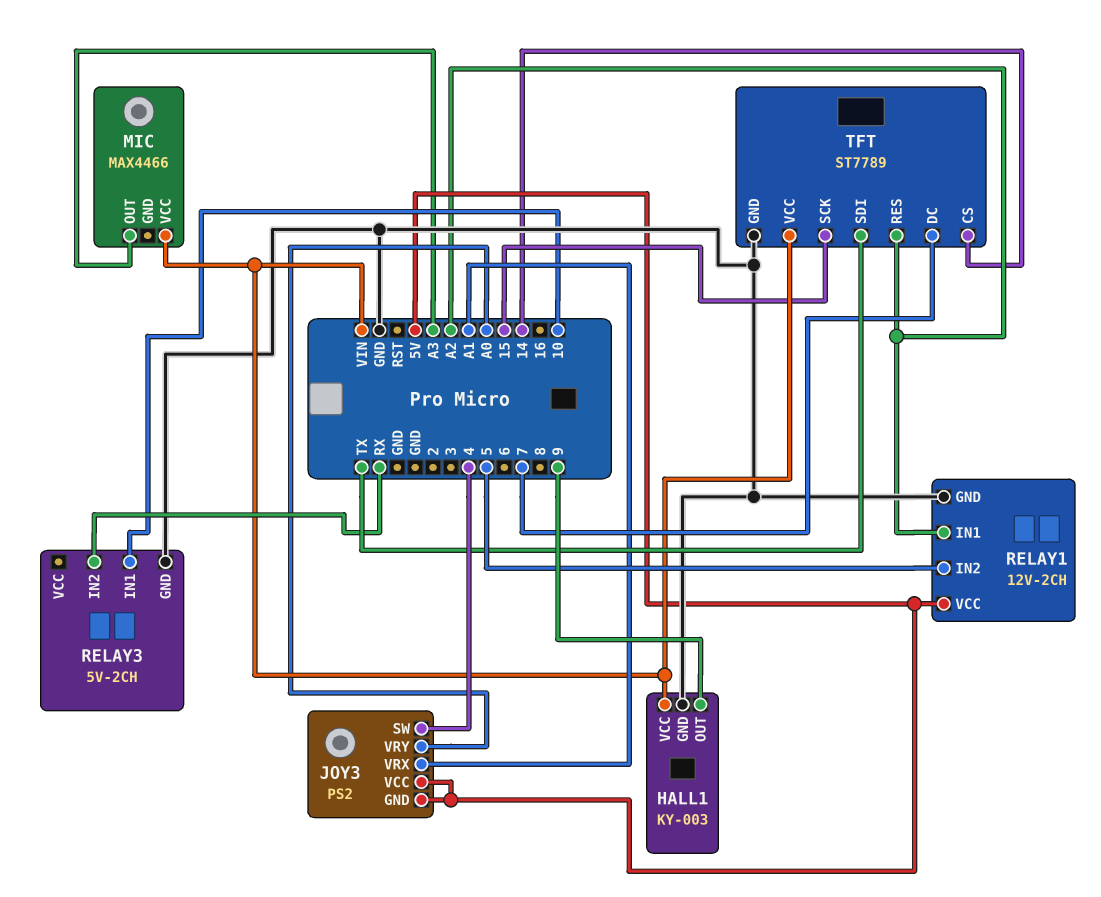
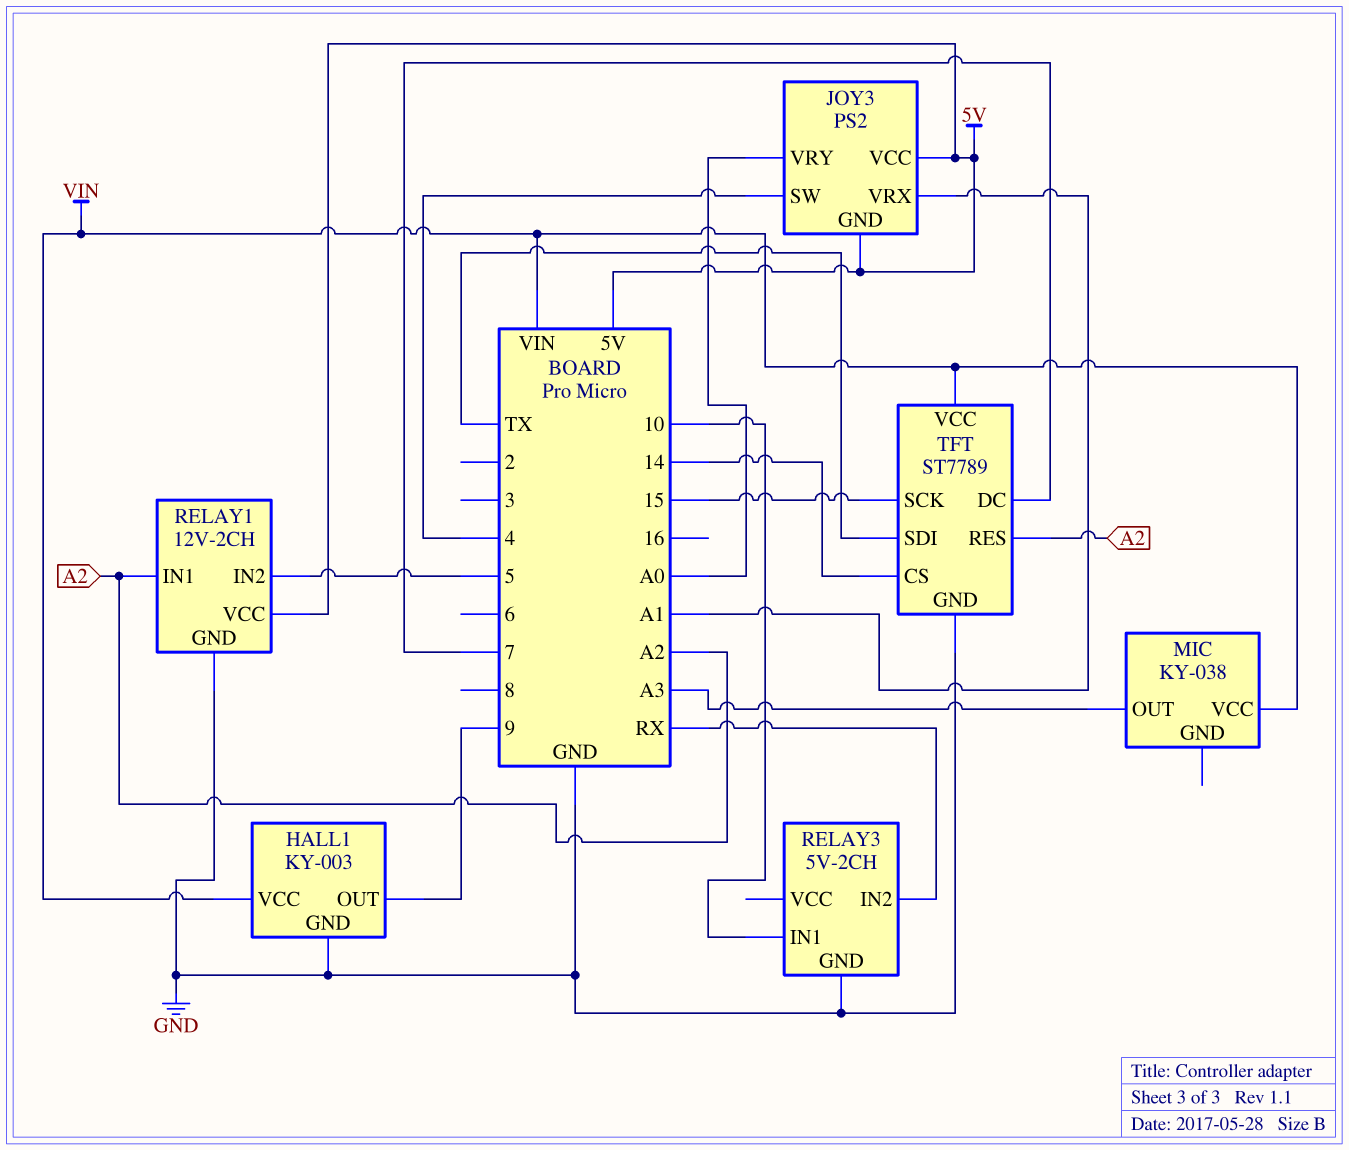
MIC: MAX4466 -> KY-038

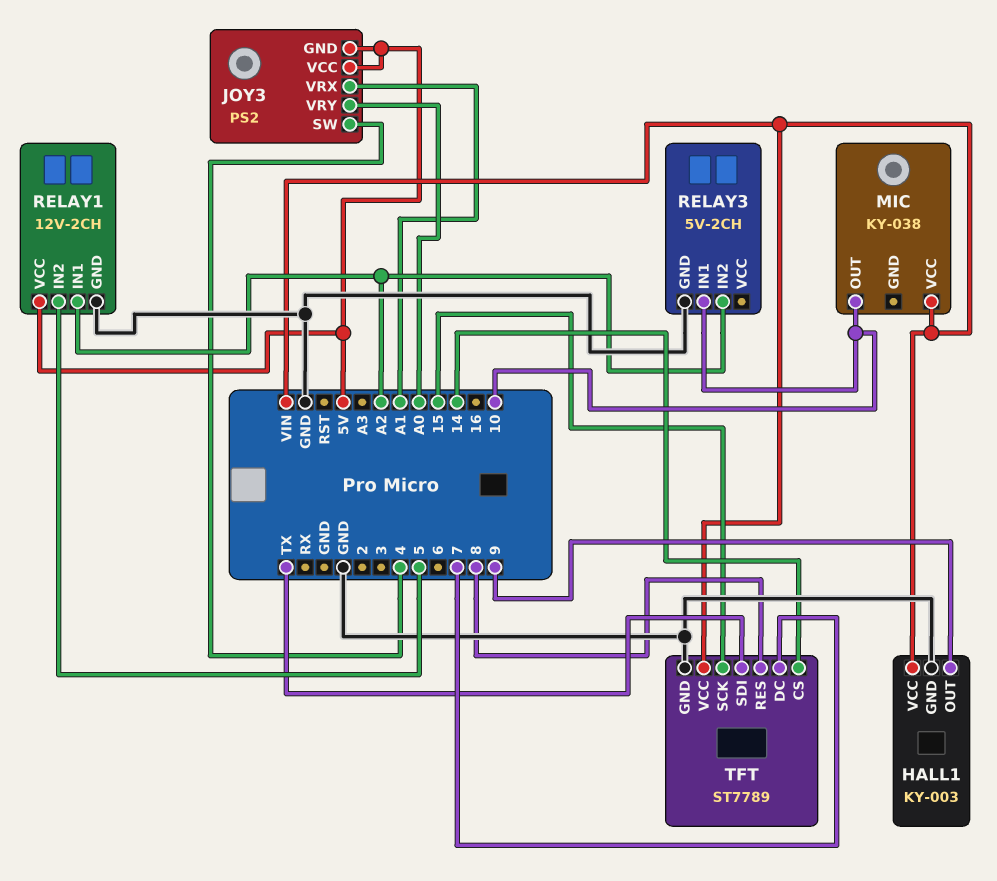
MIC pin OUT: A3 -> 10
RELAY3 pin IN2: RX -> A2
TFT pin RES: A2 -> 8

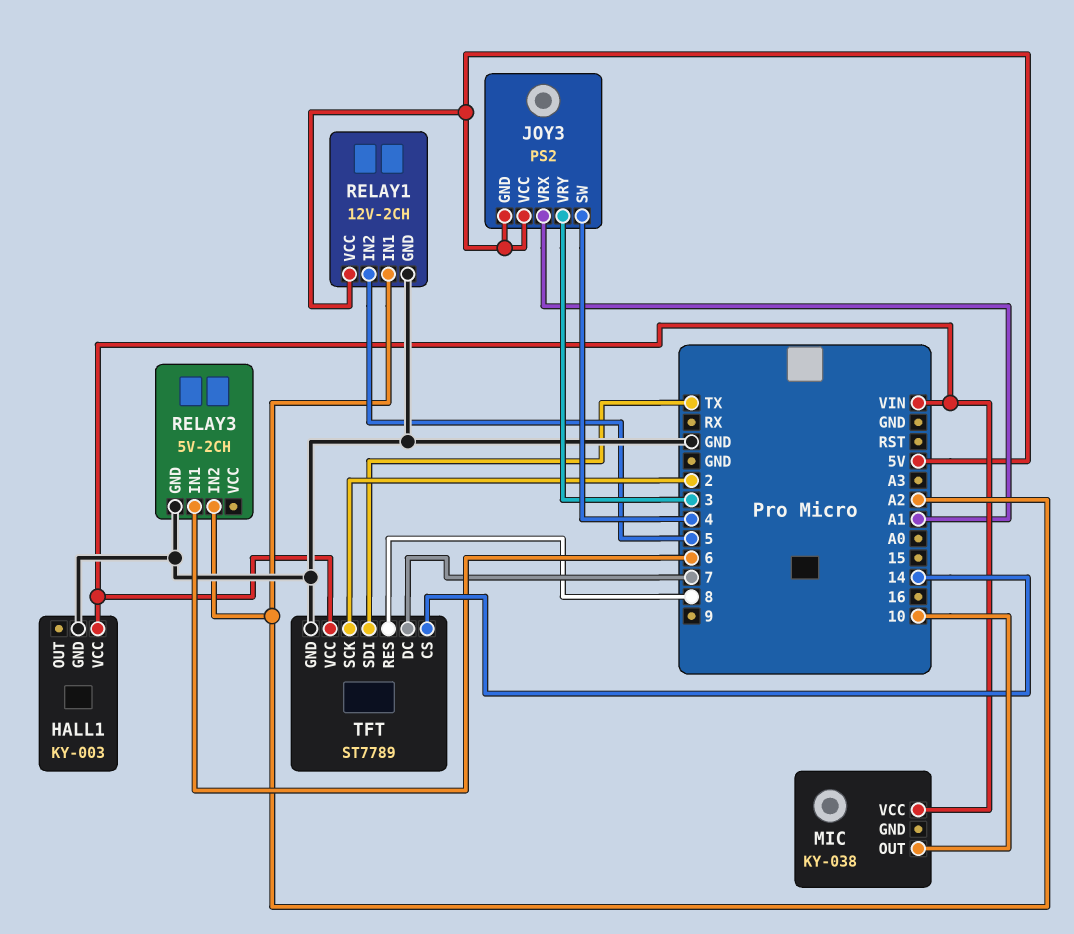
HALL1 pin OUT: 9 -> none
JOY3 pin VRY: A0 -> 3
RELAY3 pin IN1: 10 -> 6
TFT pin SCK: 15 -> 2

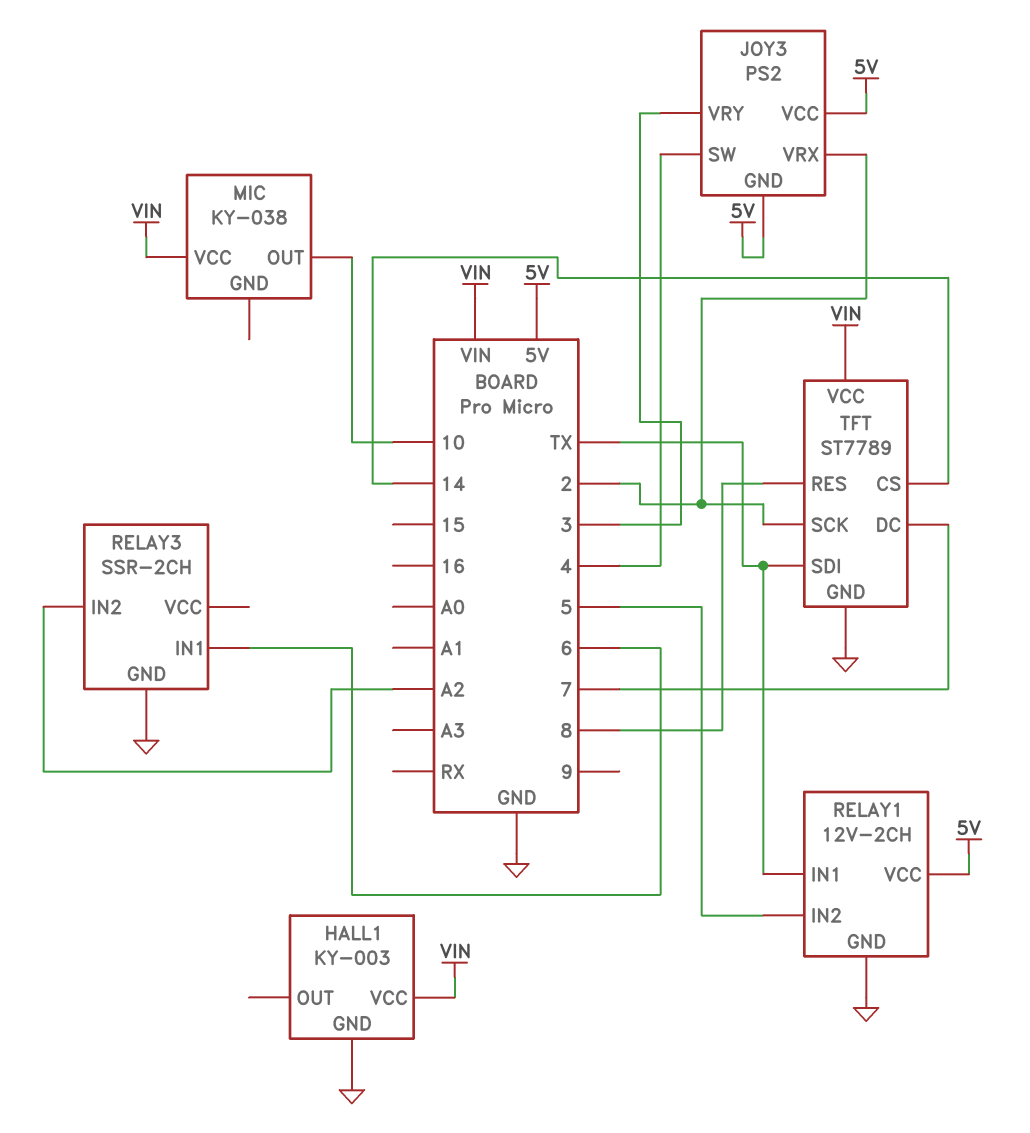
JOY3 pin VRX: A1 -> 2
RELAY1 pin IN1: A2 -> TX
RELAY3: 5V-2CH -> SSR-2CH

